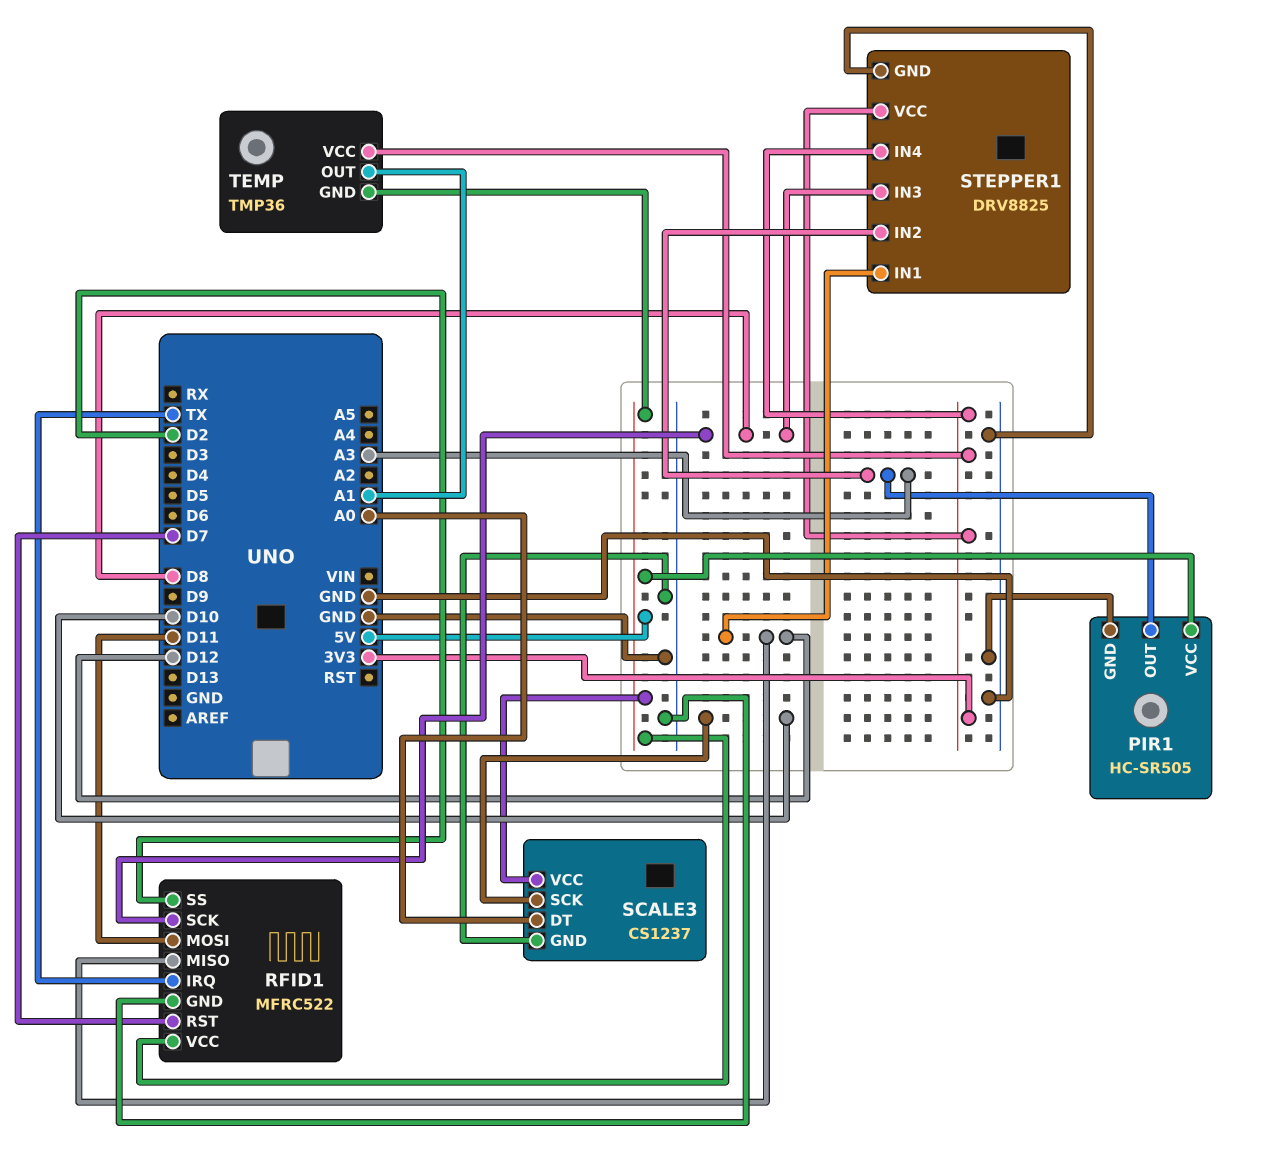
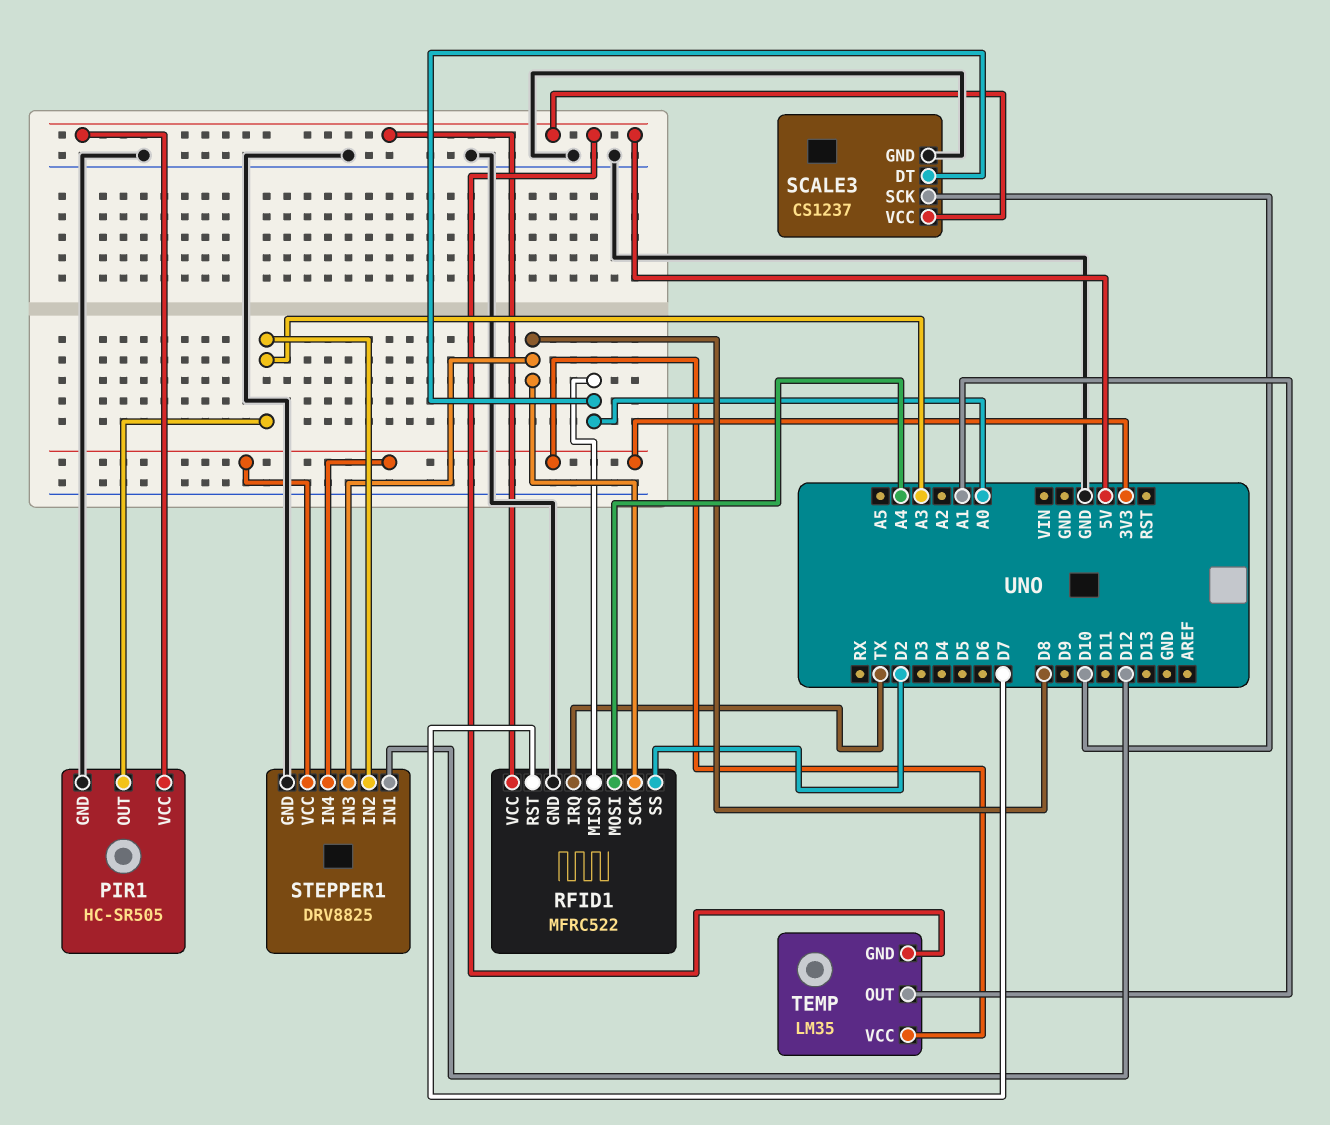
RFID1 pin MISO: D12 -> A0
RFID1 pin MOSI: D11 -> A4
TEMP: TMP36 -> LM35

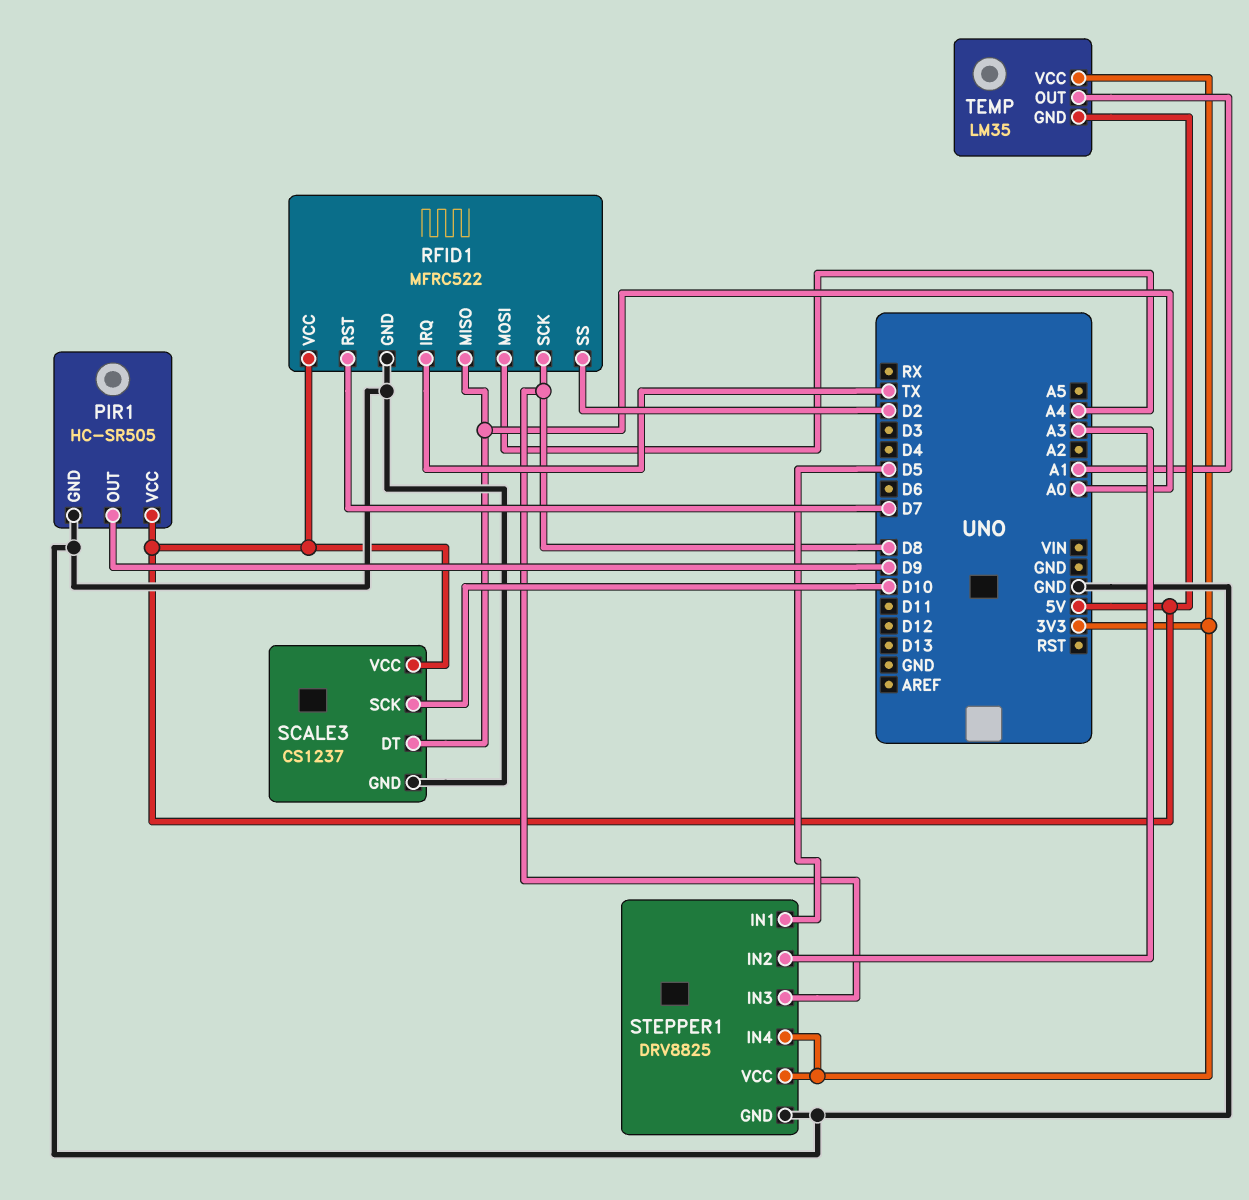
PIR1 pin OUT: A3 -> D9
STEPPER1 pin IN1: D12 -> D5

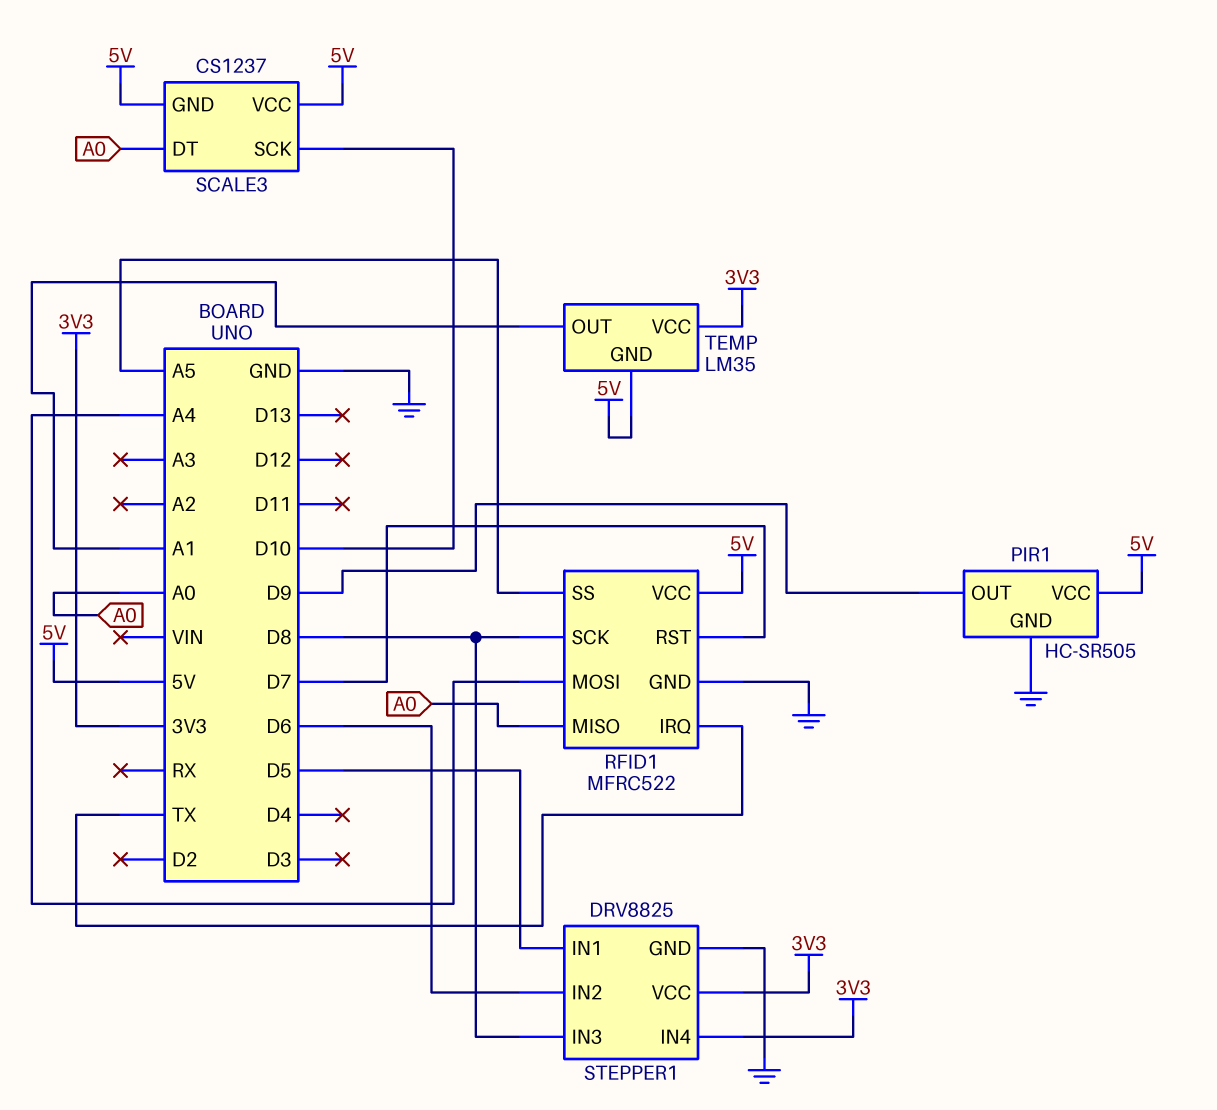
RFID1 pin SS: D2 -> A5
SCALE3 pin GND: GND -> 5V
STEPPER1 pin IN2: A3 -> D6

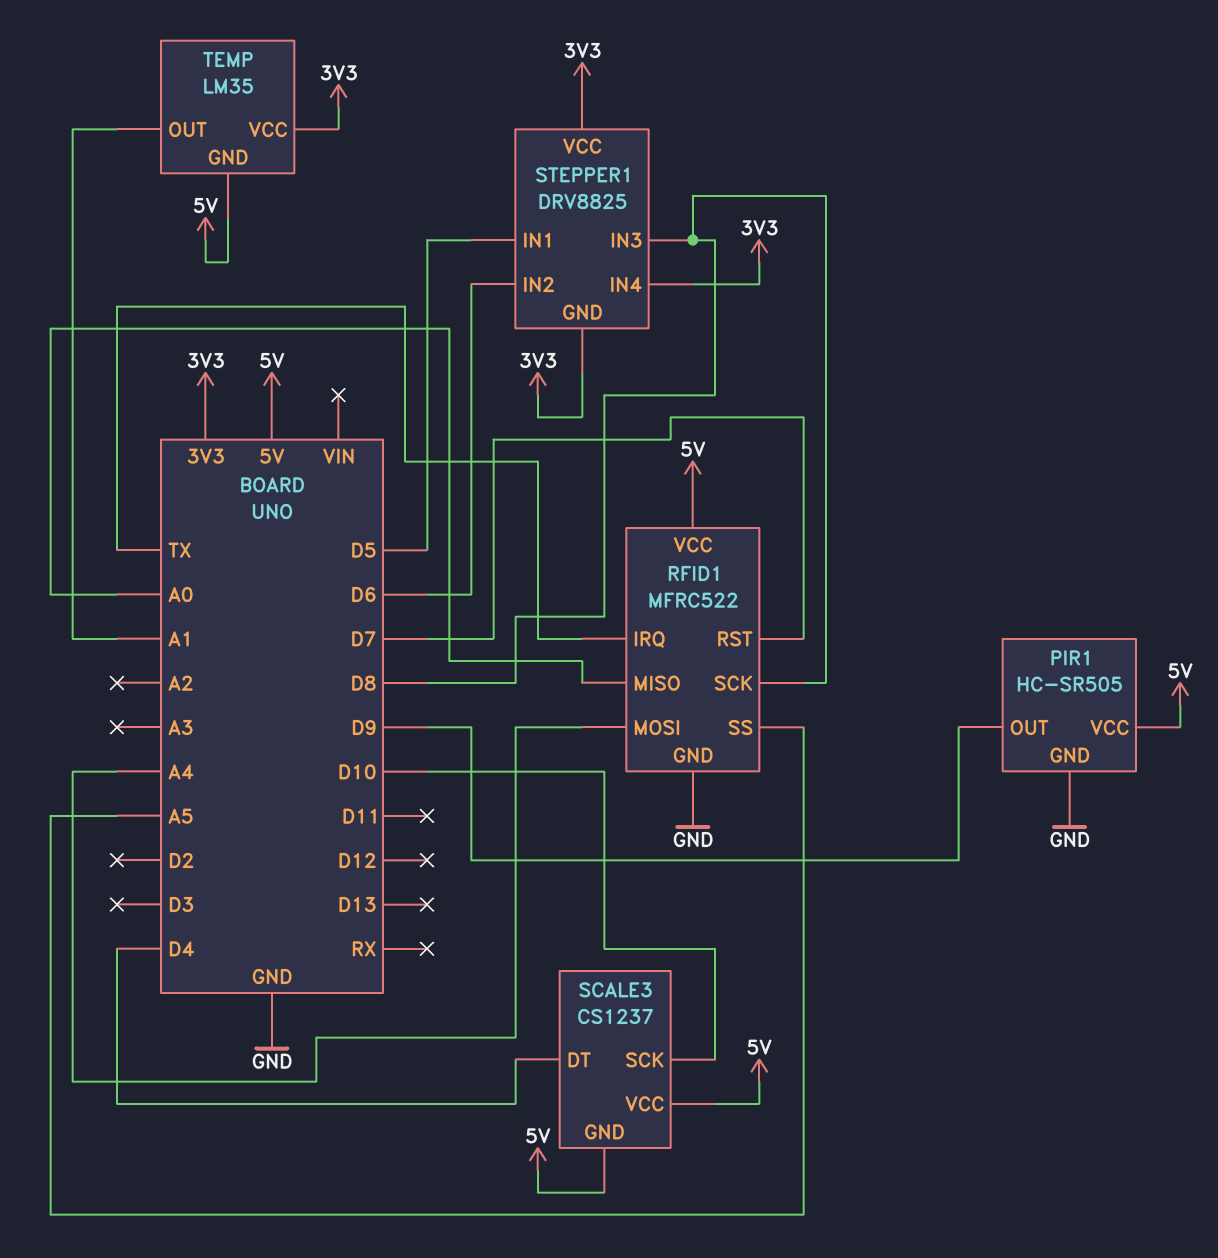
SCALE3 pin DT: A0 -> D4
STEPPER1 pin GND: GND -> 3V3

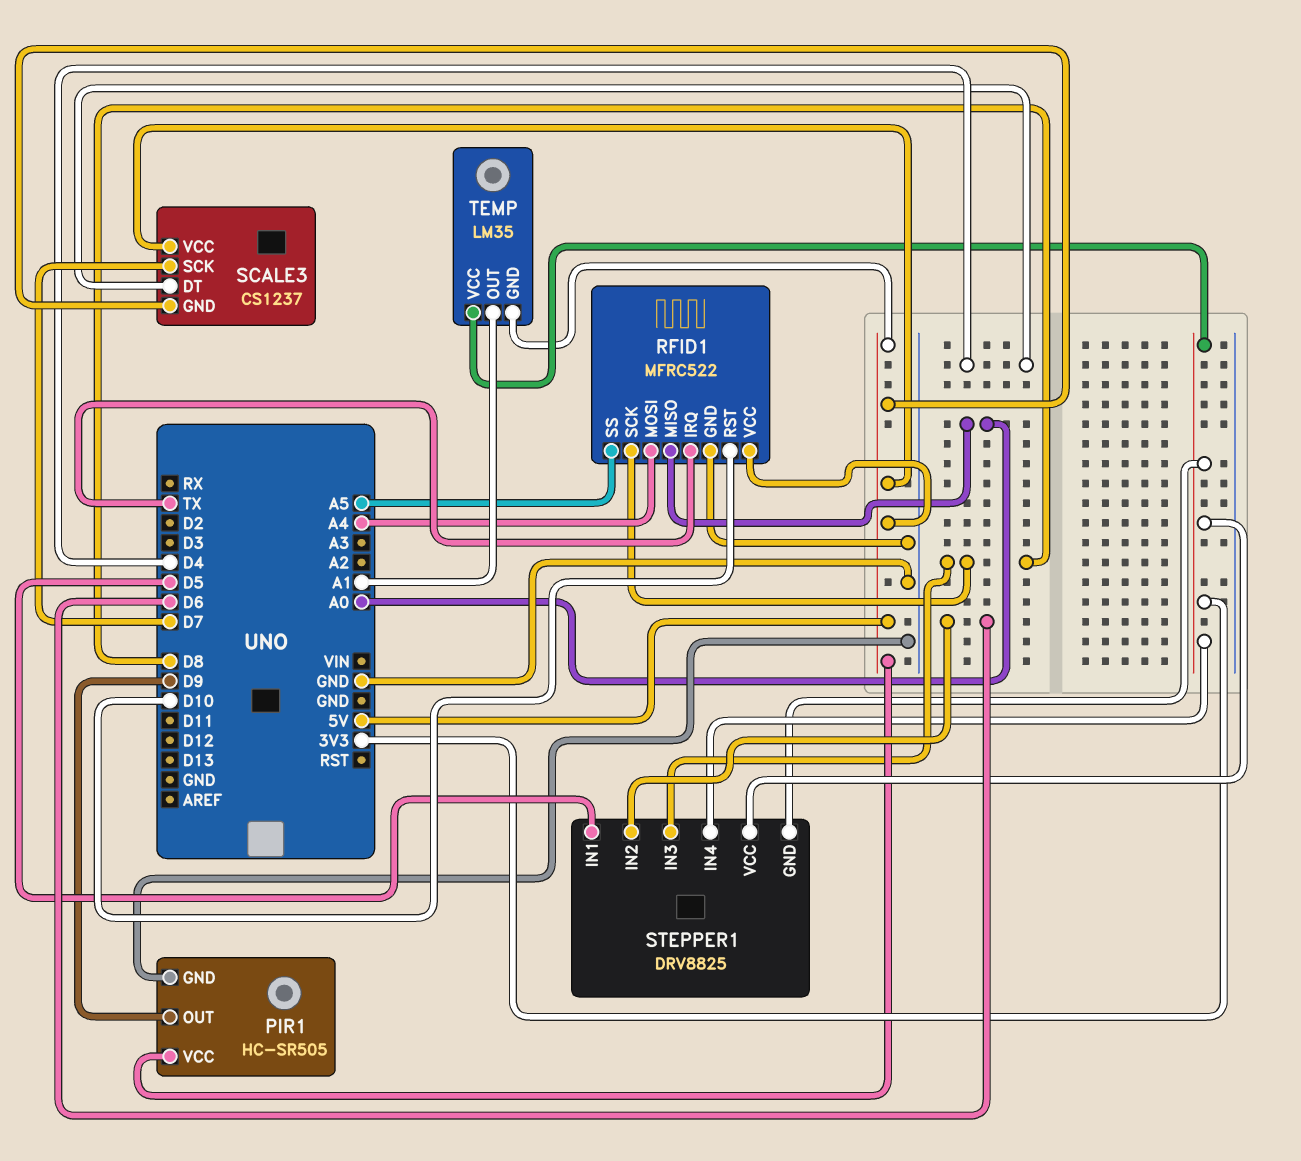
RFID1 pin RST: D7 -> D10
SCALE3 pin SCK: D10 -> D7

